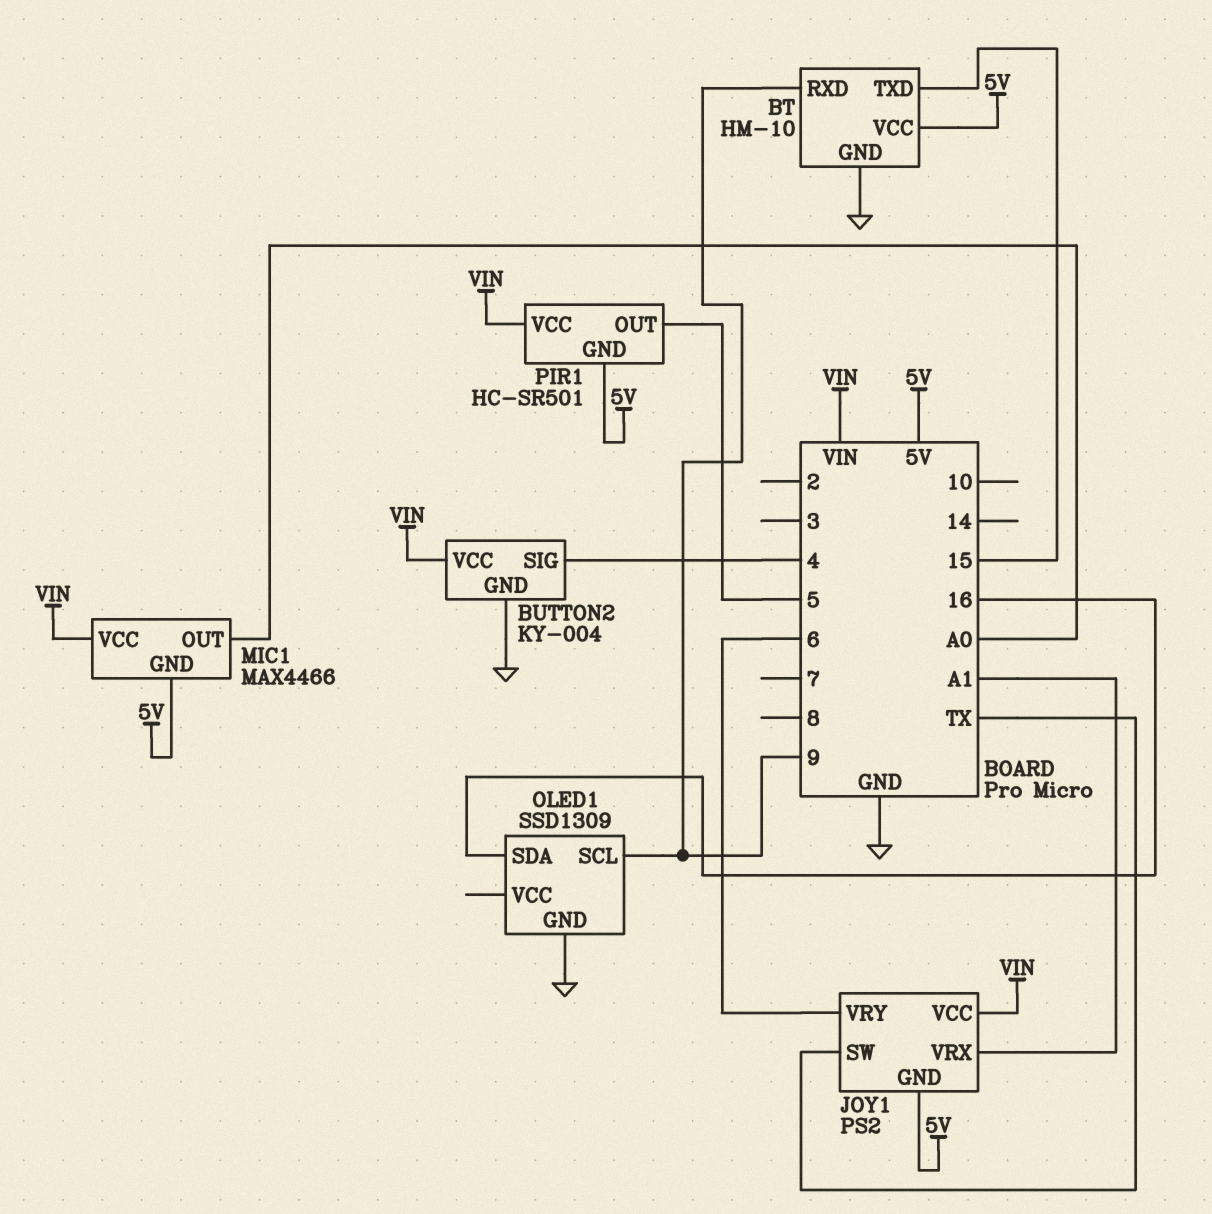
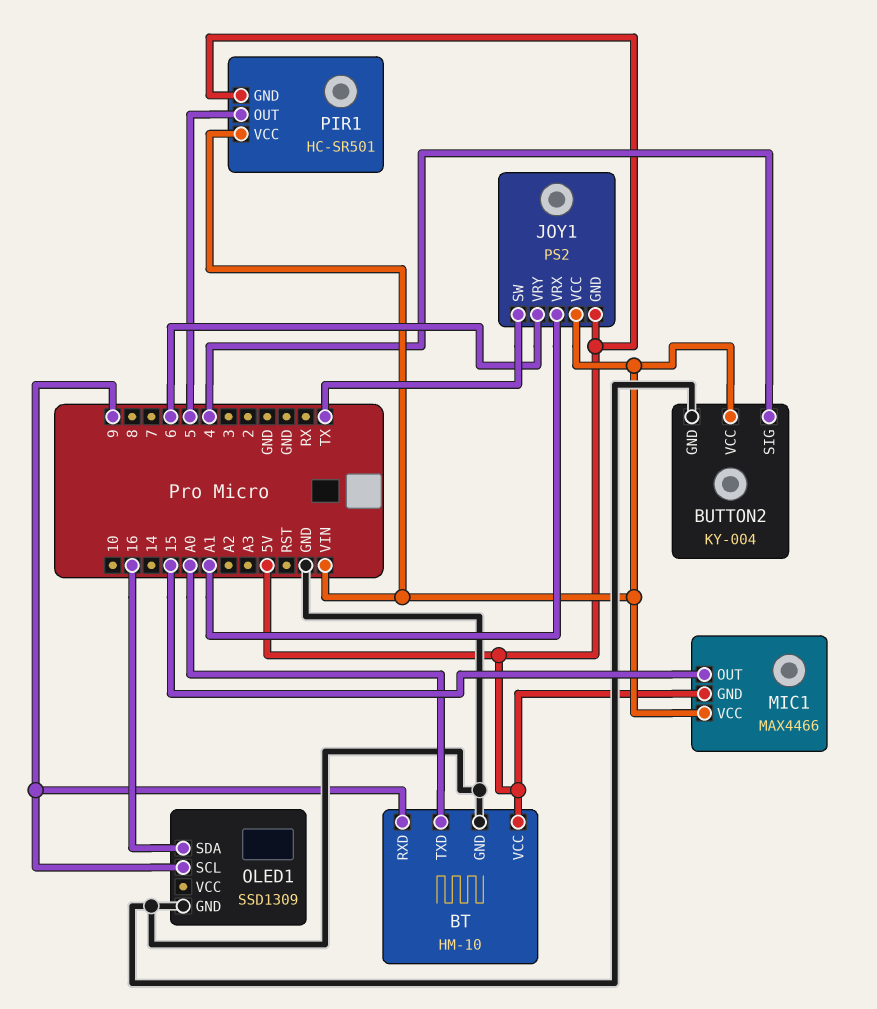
BT pin TXD: 15 -> A0
MIC1 pin OUT: A0 -> 15

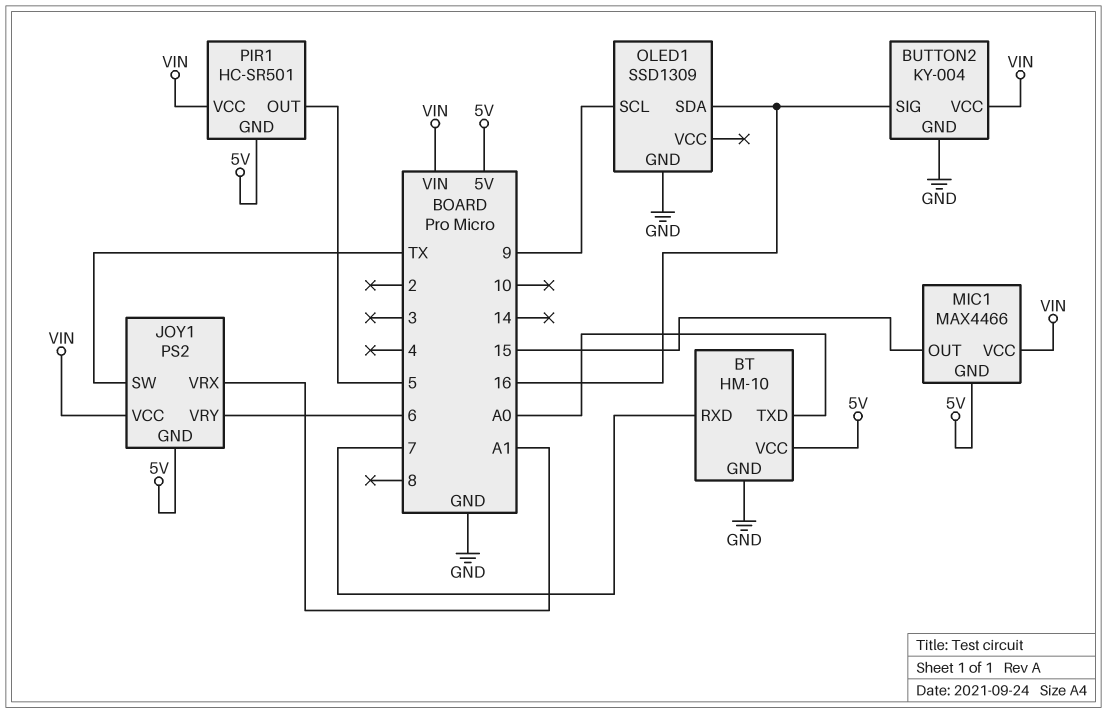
BT pin RXD: 9 -> 7
BUTTON2 pin SIG: 4 -> 16

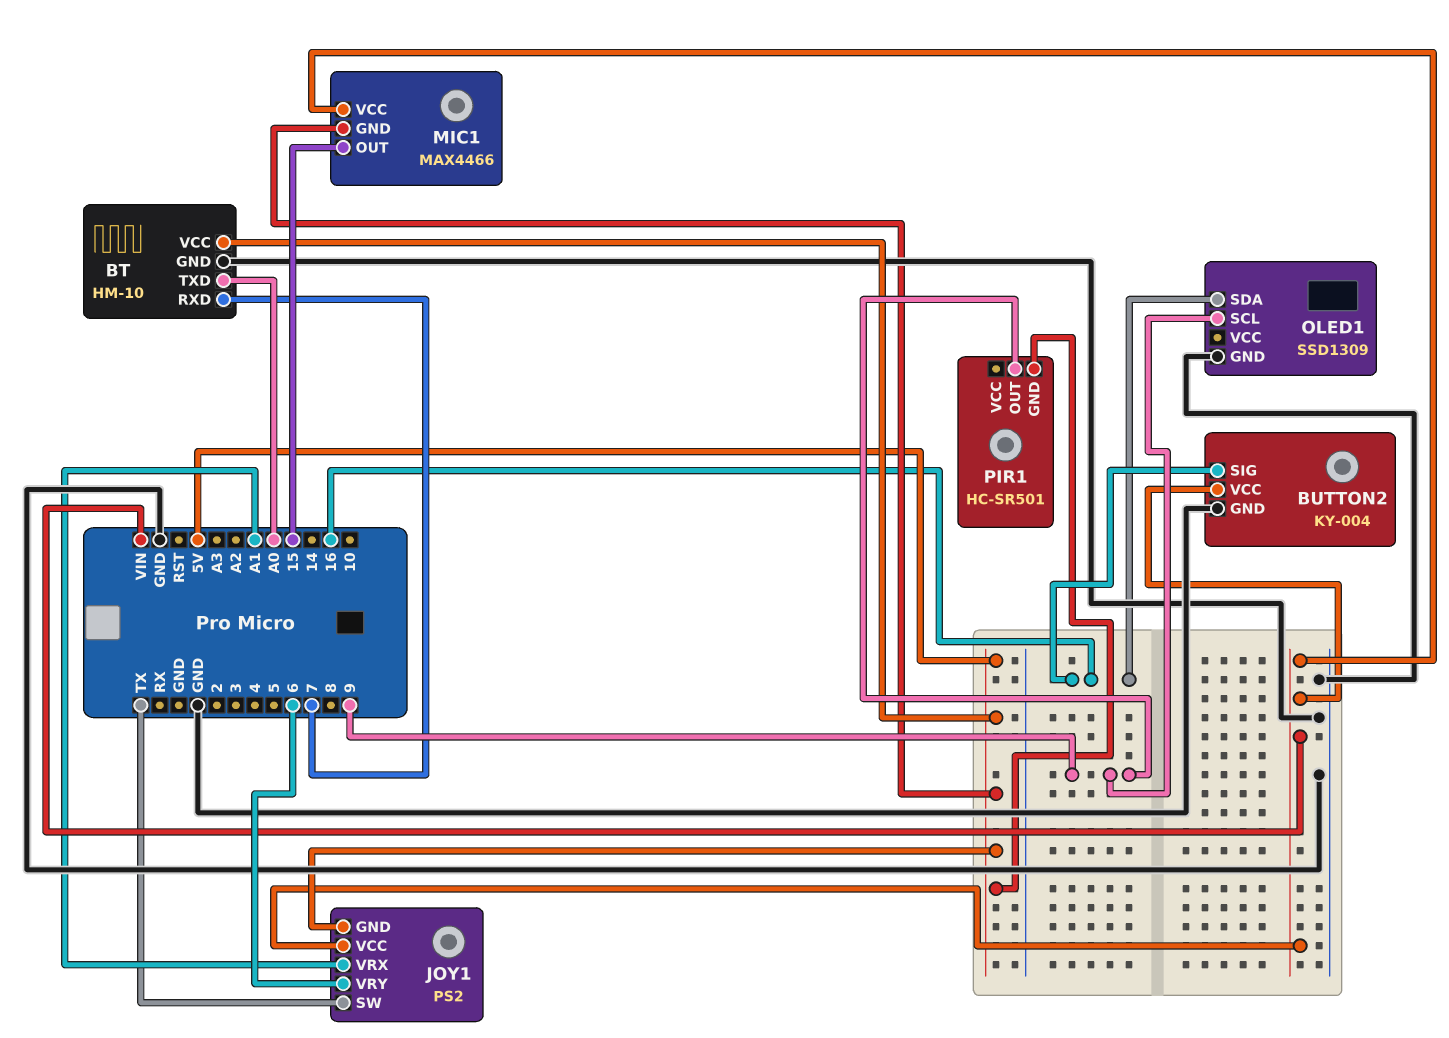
PIR1 pin OUT: 5 -> 9
PIR1 pin VCC: VIN -> none

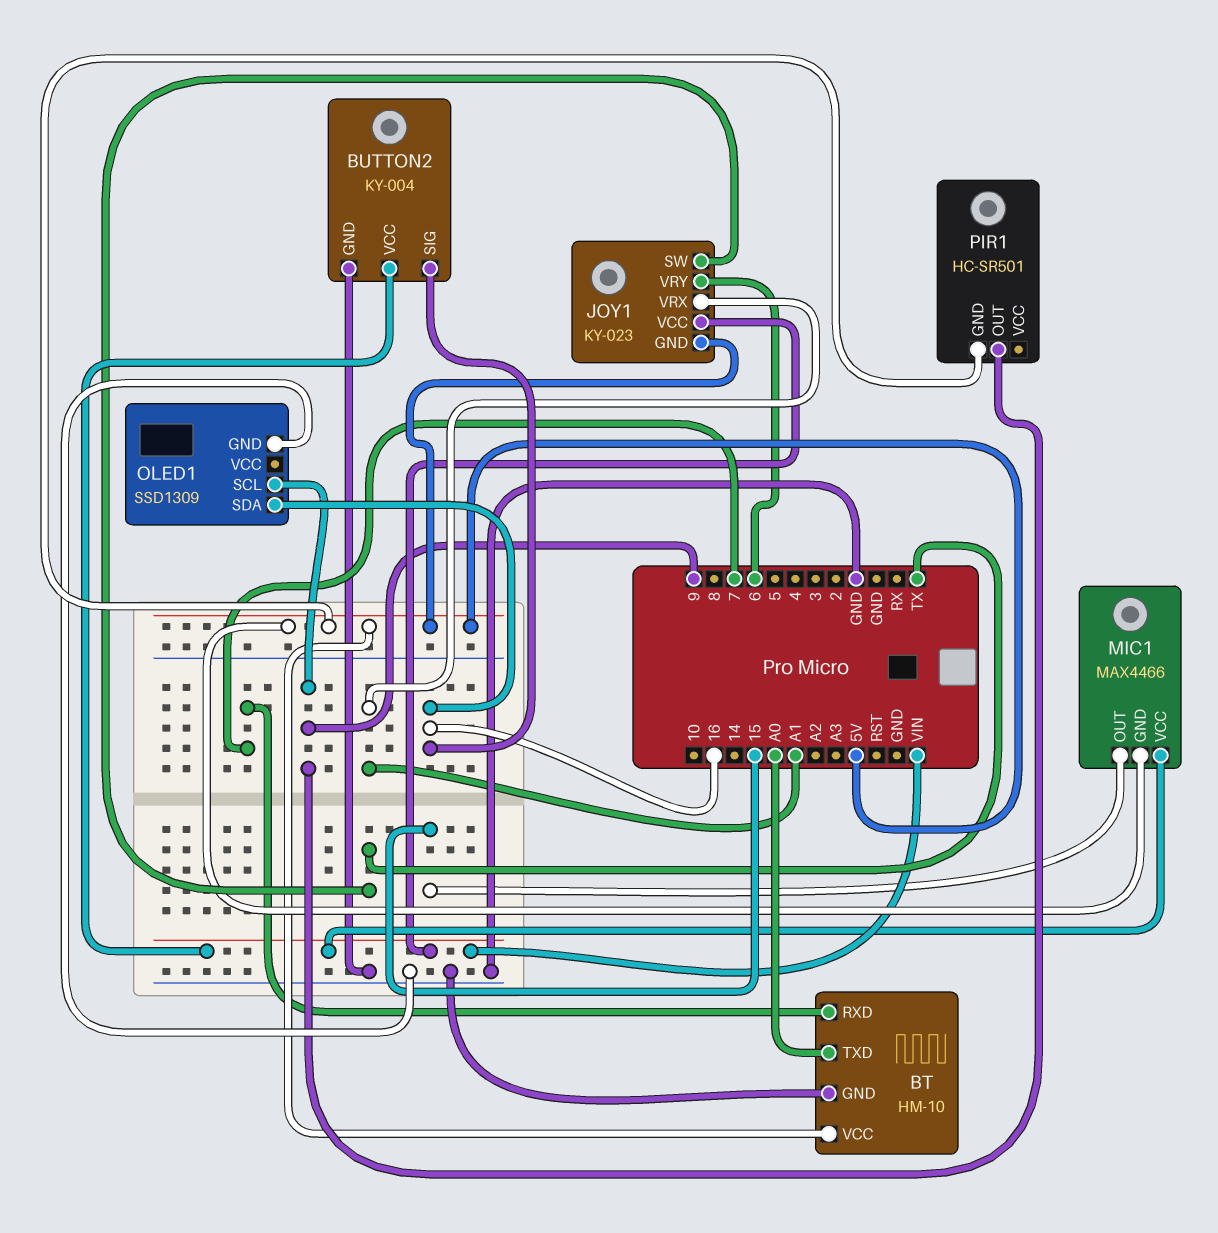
JOY1: PS2 -> KY-023

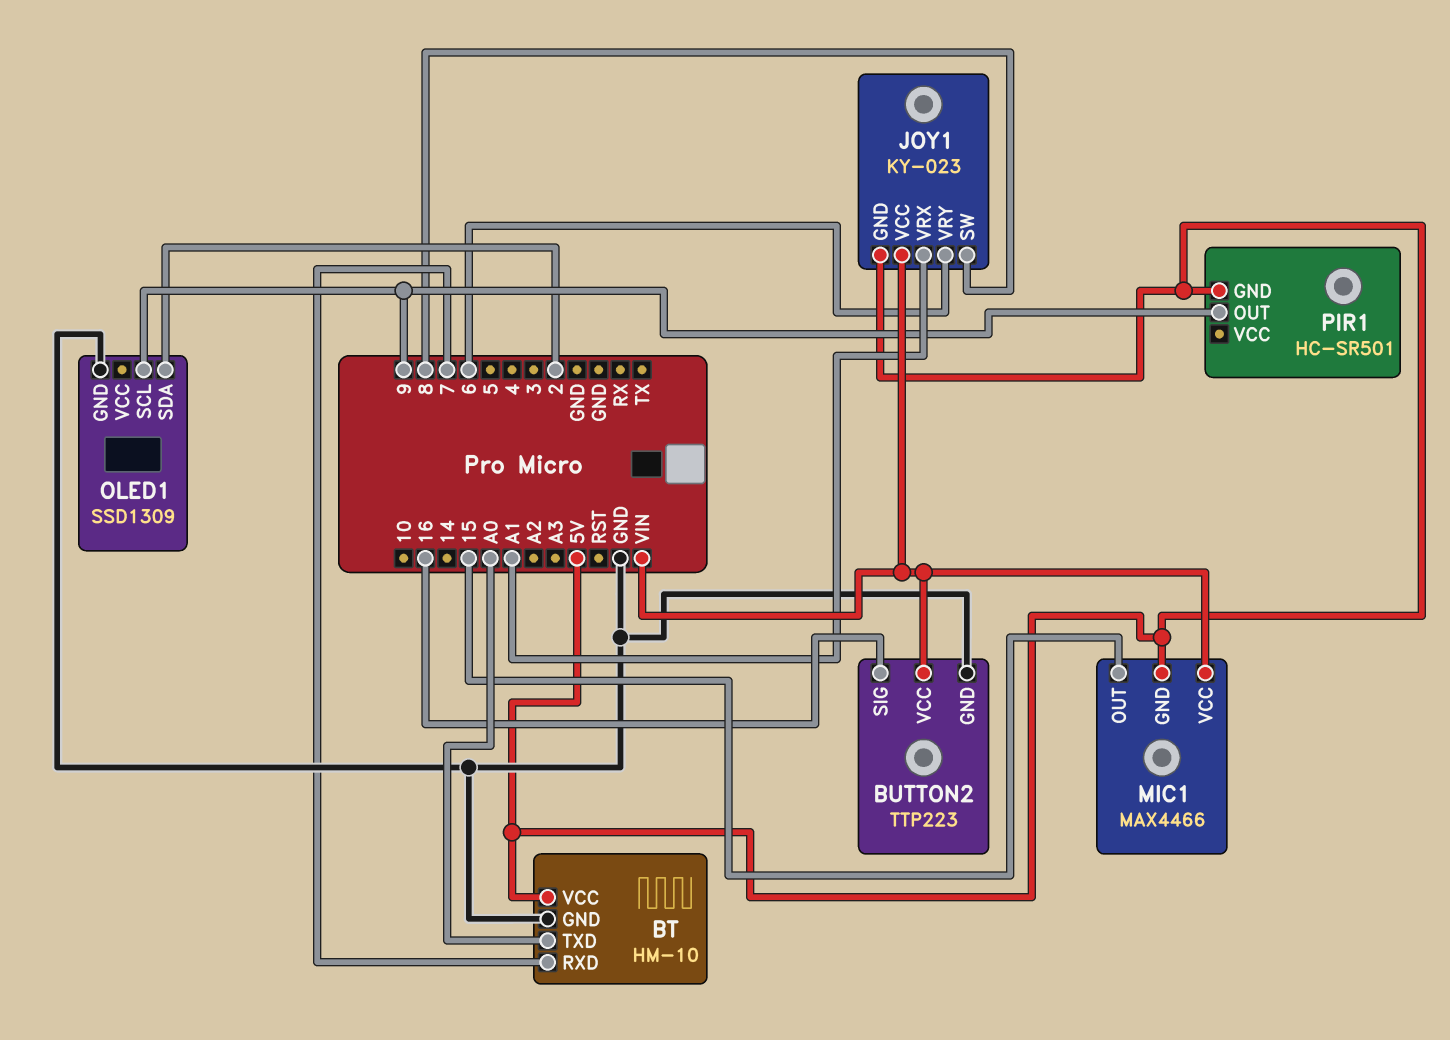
BUTTON2: KY-004 -> TTP223
JOY1 pin SW: TX -> 8
OLED1 pin SDA: 16 -> 2

